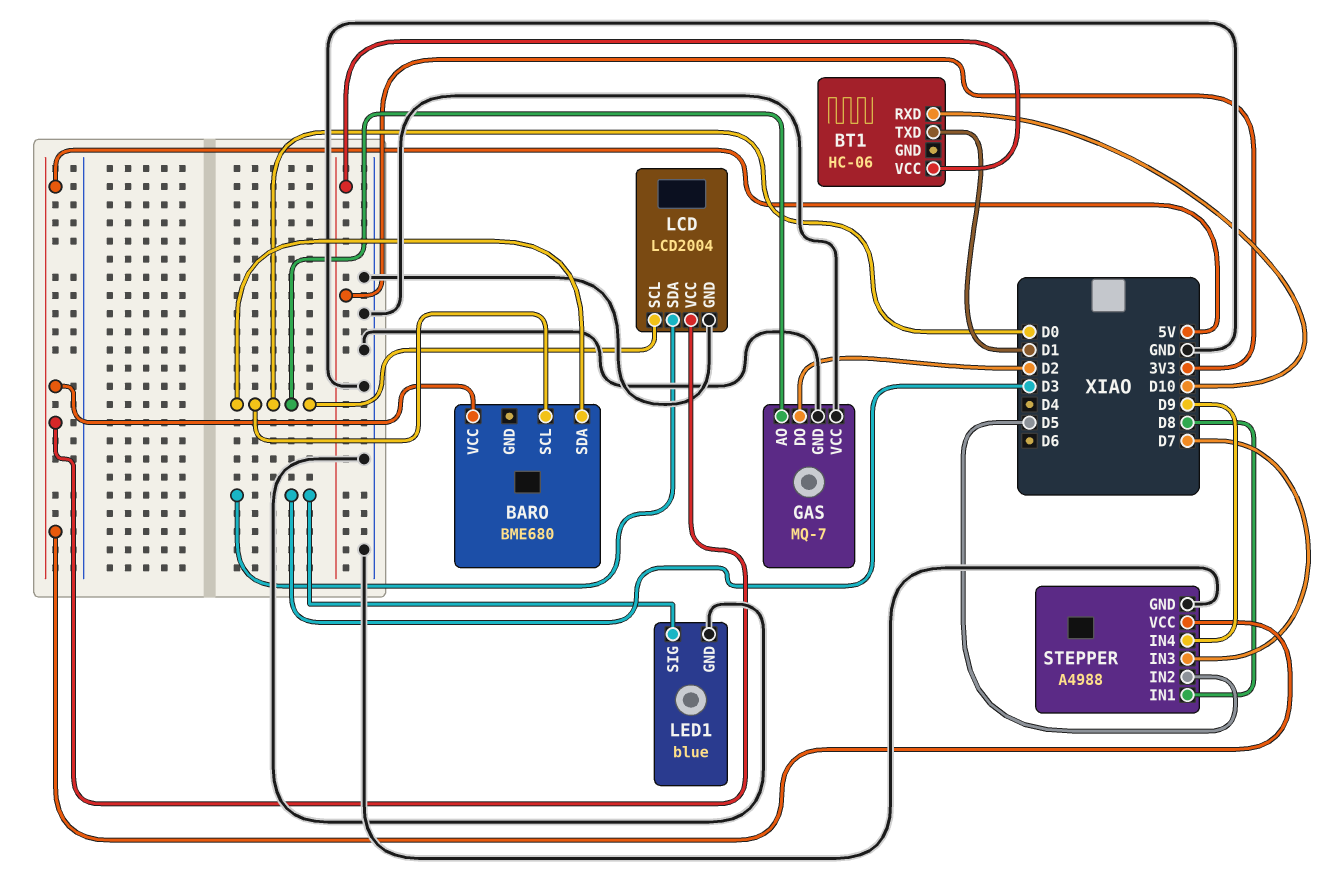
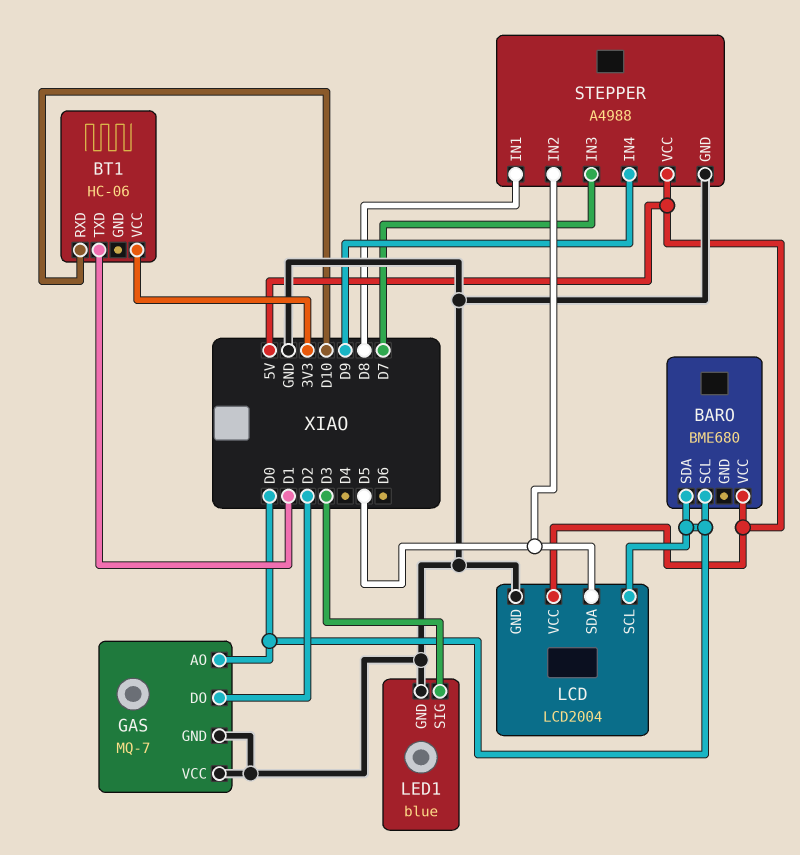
LCD pin SDA: D3 -> D5

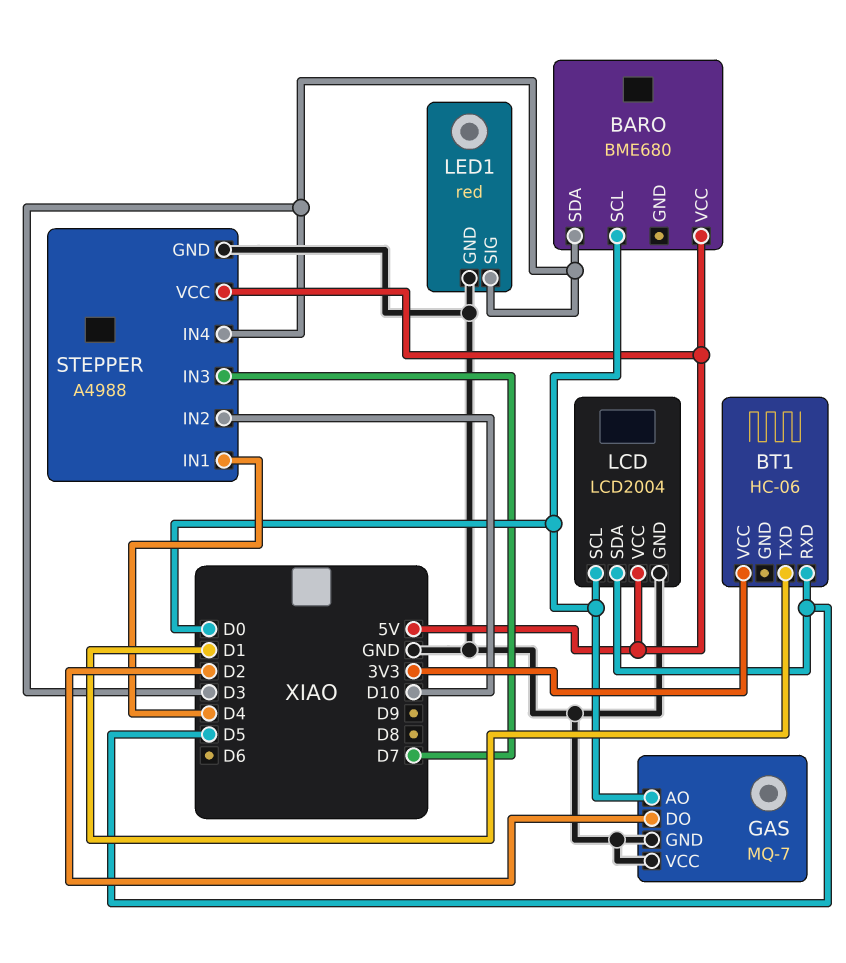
BARO pin SDA: D0 -> D3
BT1 pin RXD: D10 -> D5
LED1: blue -> red
STEPPER pin IN1: D8 -> D4
STEPPER pin IN2: D5 -> D10
STEPPER pin IN4: D9 -> D3

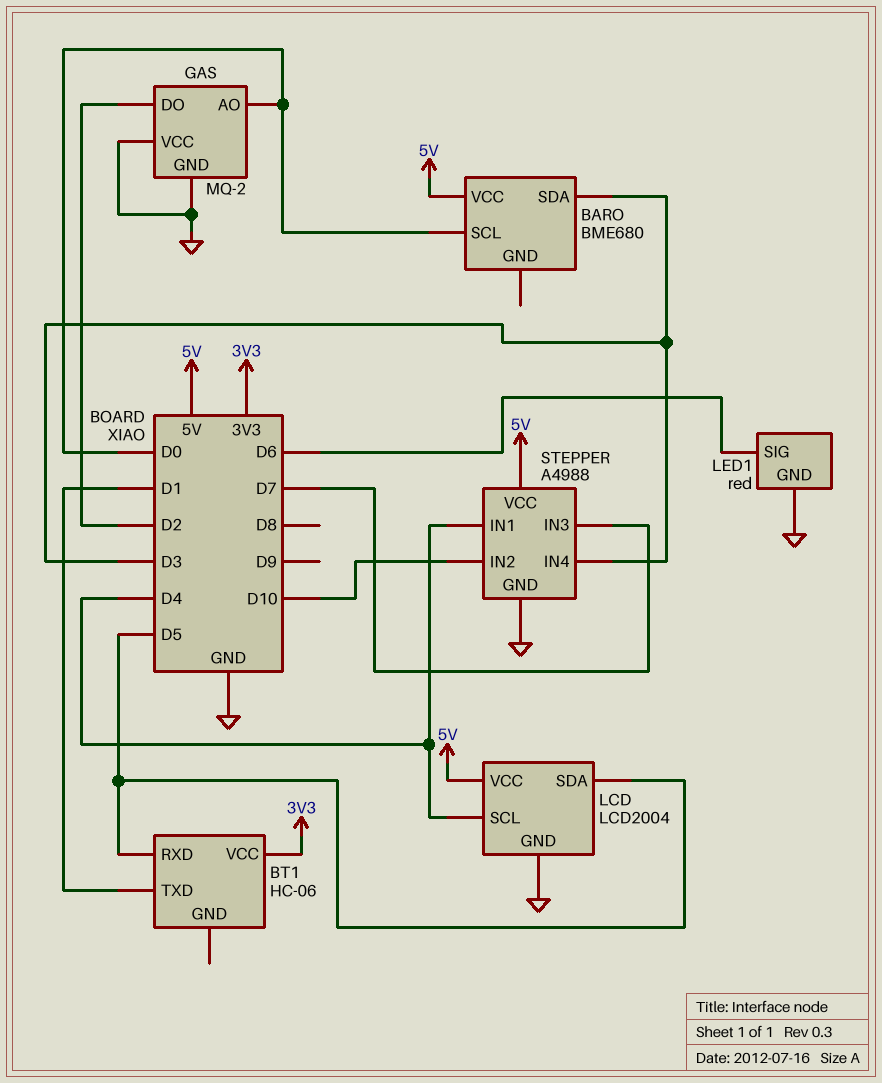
GAS: MQ-7 -> MQ-2
LCD pin SCL: D0 -> D4
LED1 pin SIG: D3 -> D6

